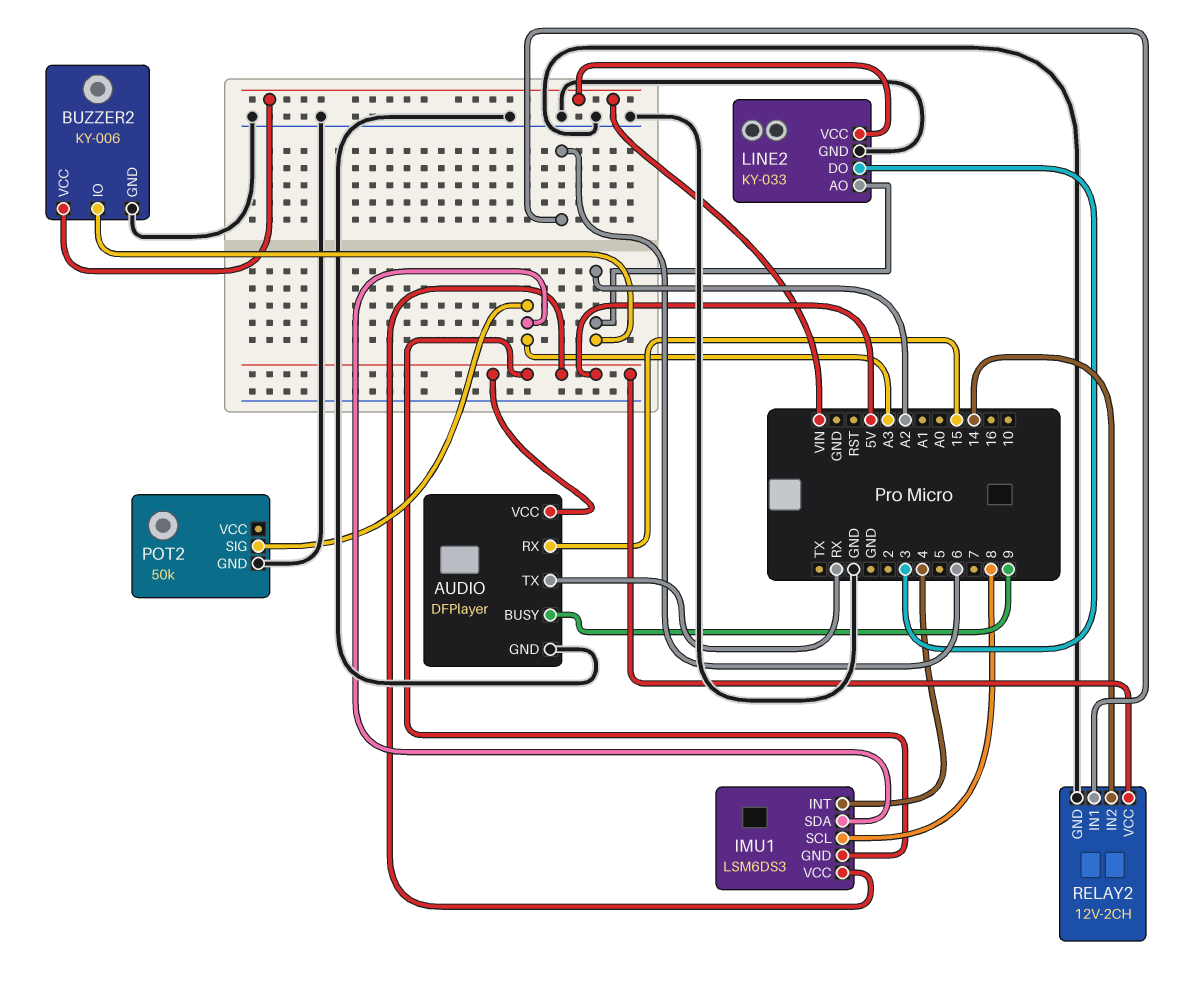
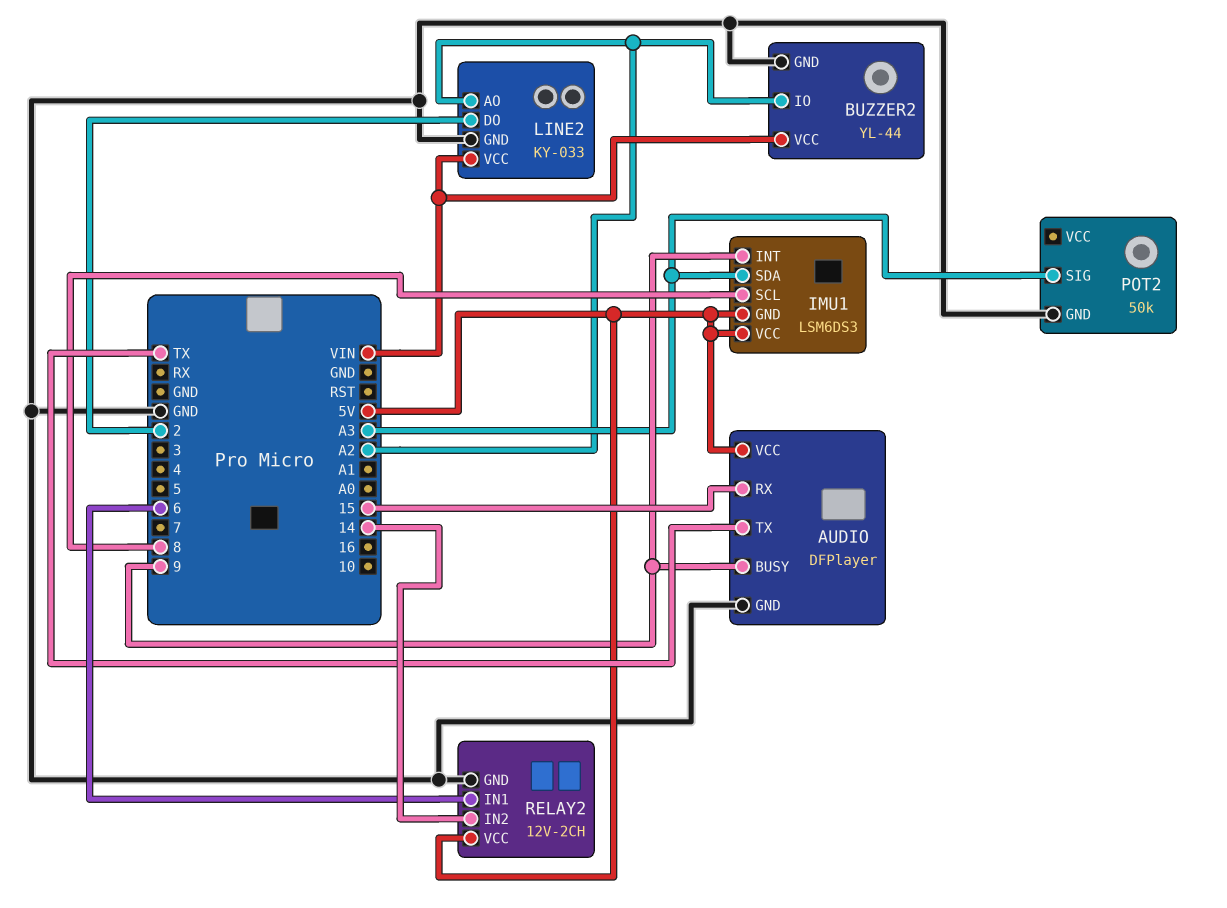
AUDIO pin TX: RX -> TX
BUZZER2: KY-006 -> YL-44
IMU1 pin INT: 4 -> 9
LINE2 pin DO: 3 -> 2

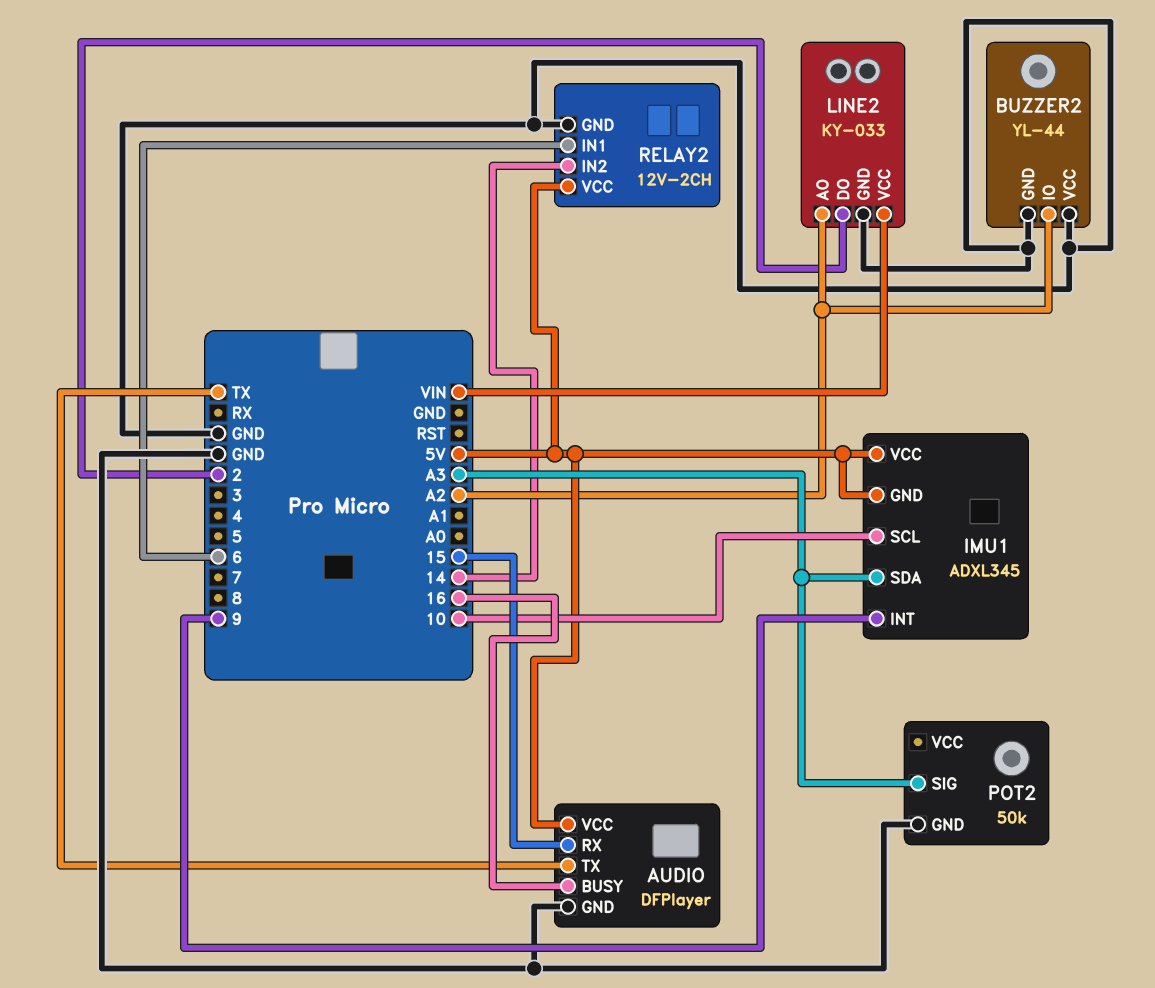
AUDIO pin BUSY: 9 -> 16
BUZZER2 pin VCC: VIN -> GND
IMU1: LSM6DS3 -> ADXL345
IMU1 pin SCL: 8 -> 10

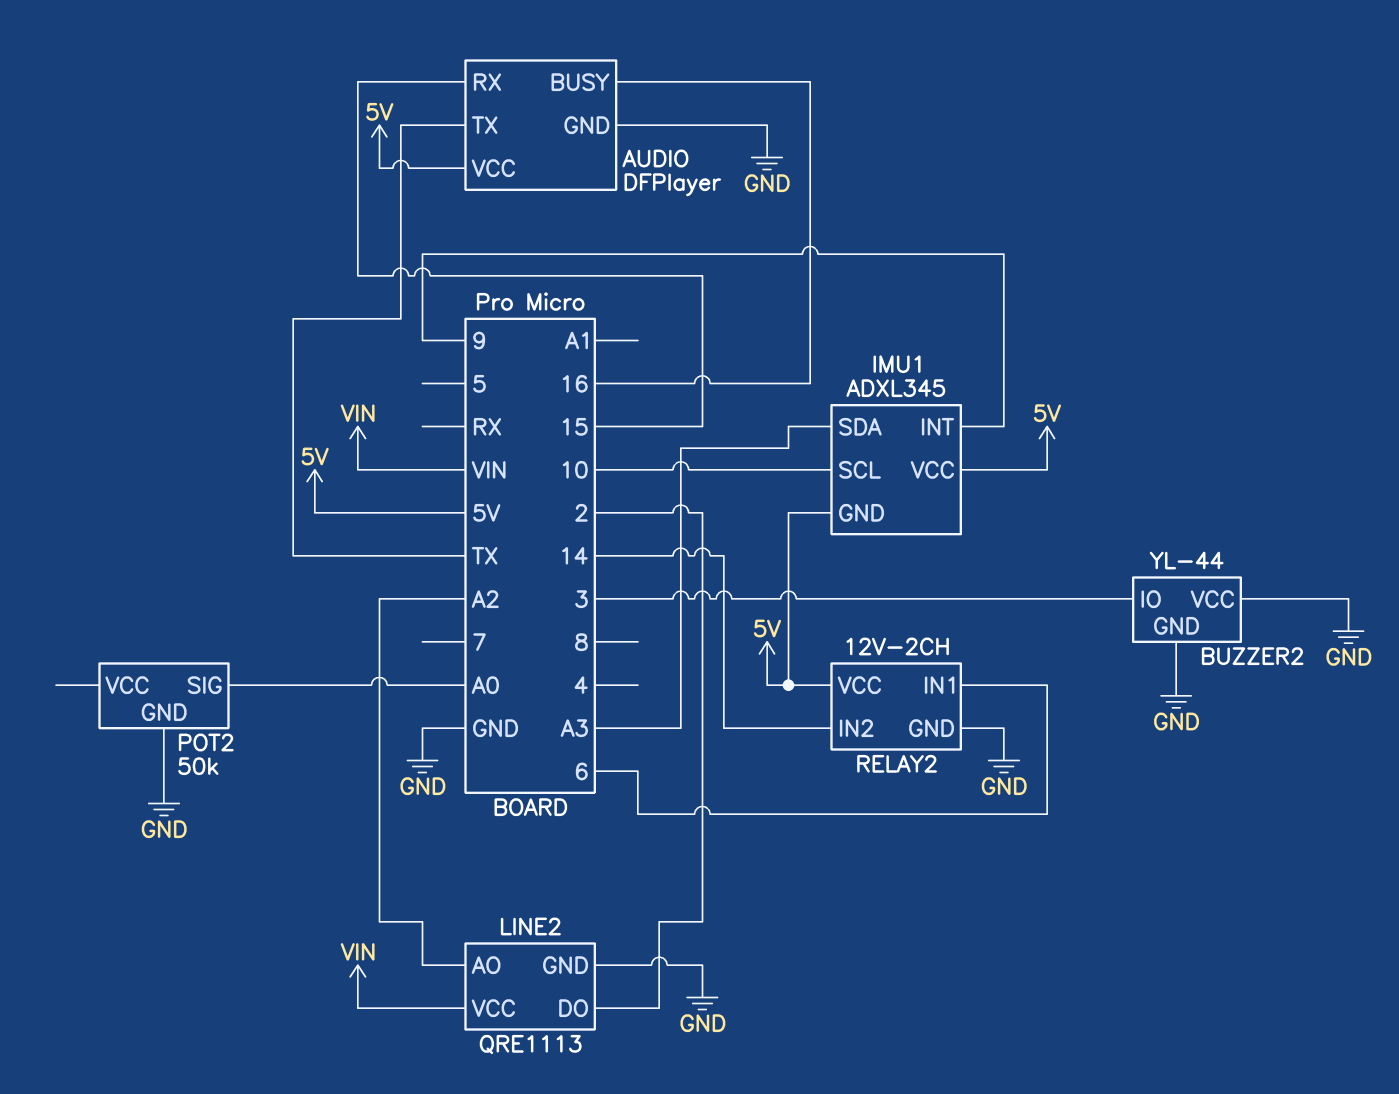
BUZZER2 pin IO: A2 -> 3
LINE2: KY-033 -> QRE1113
POT2 pin SIG: A3 -> A0

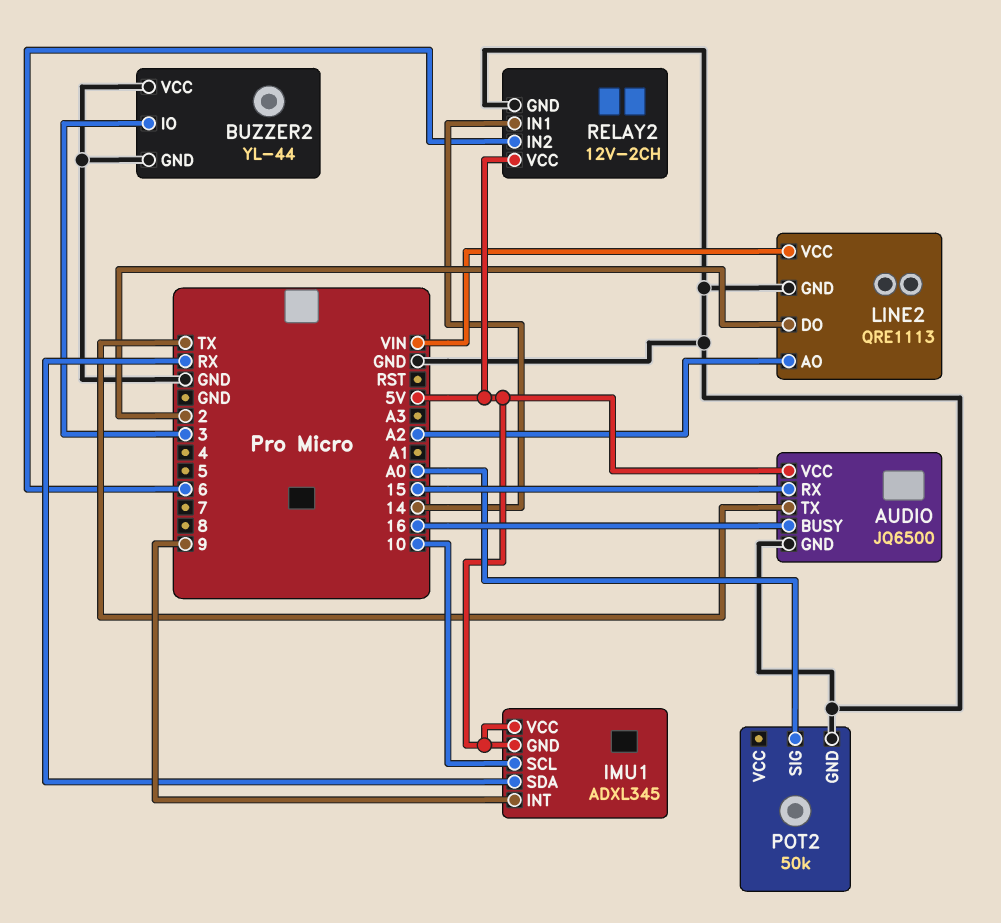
AUDIO: DFPlayer -> JQ6500
IMU1 pin SDA: A3 -> RX
RELAY2 pin IN1: 6 -> 14
RELAY2 pin IN2: 14 -> 6

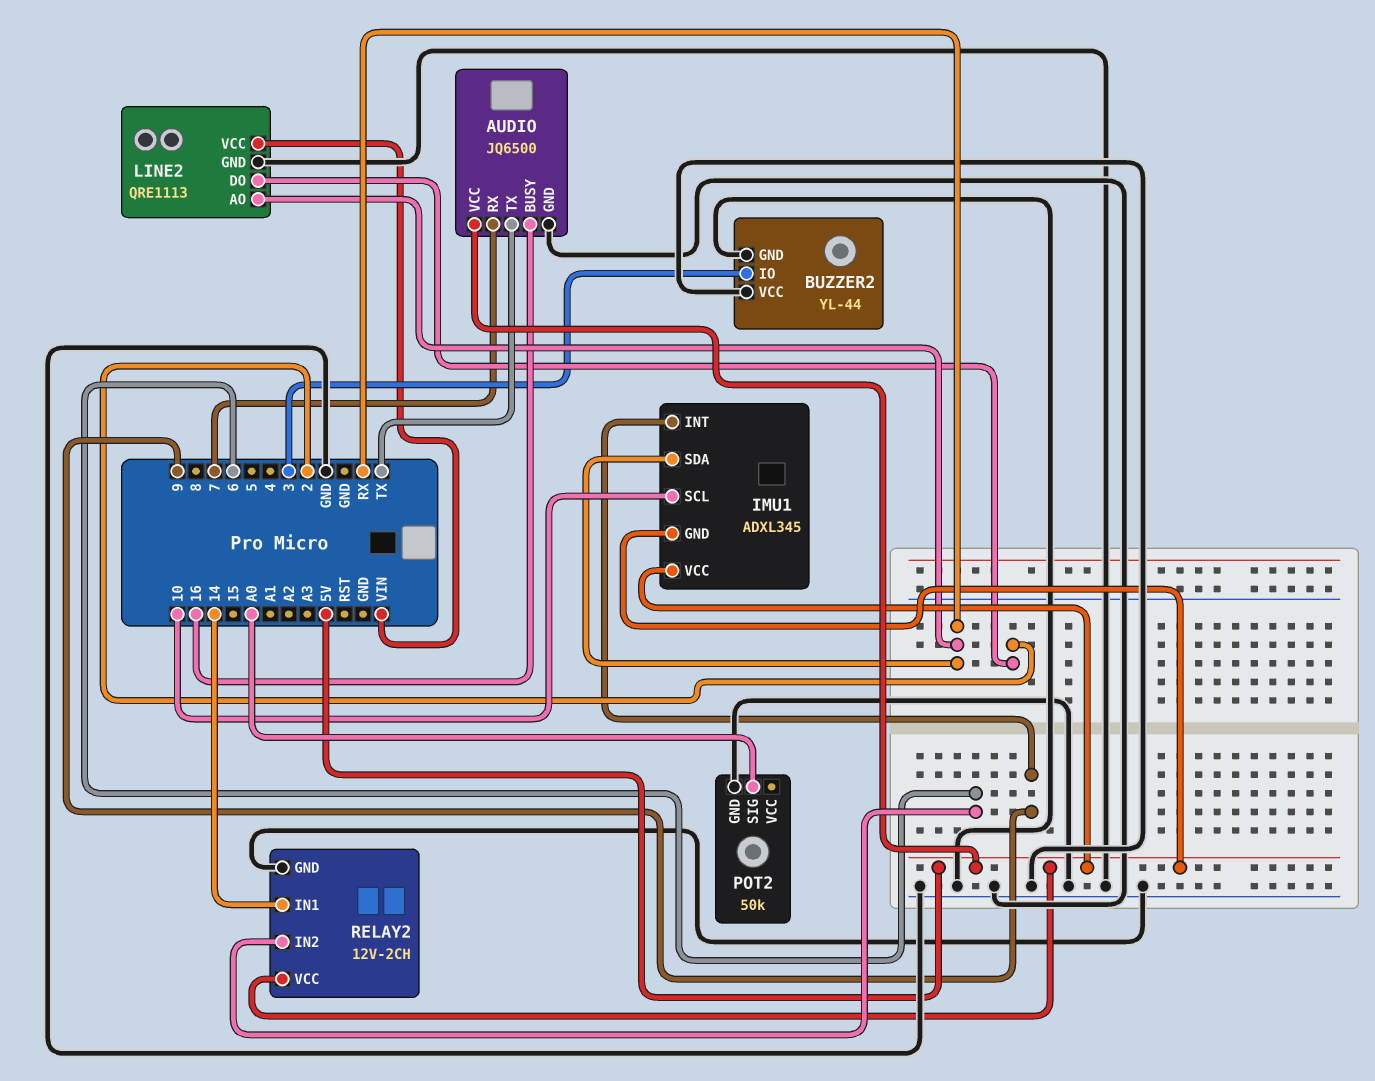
AUDIO pin RX: 15 -> 7
LINE2 pin AO: A2 -> RX

